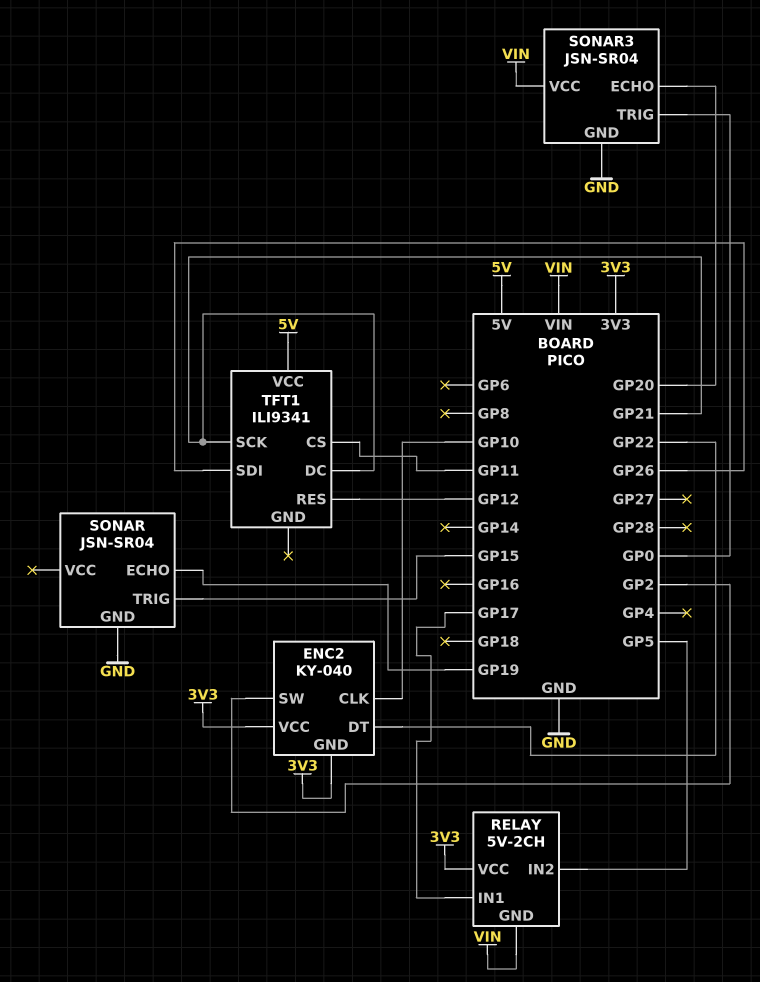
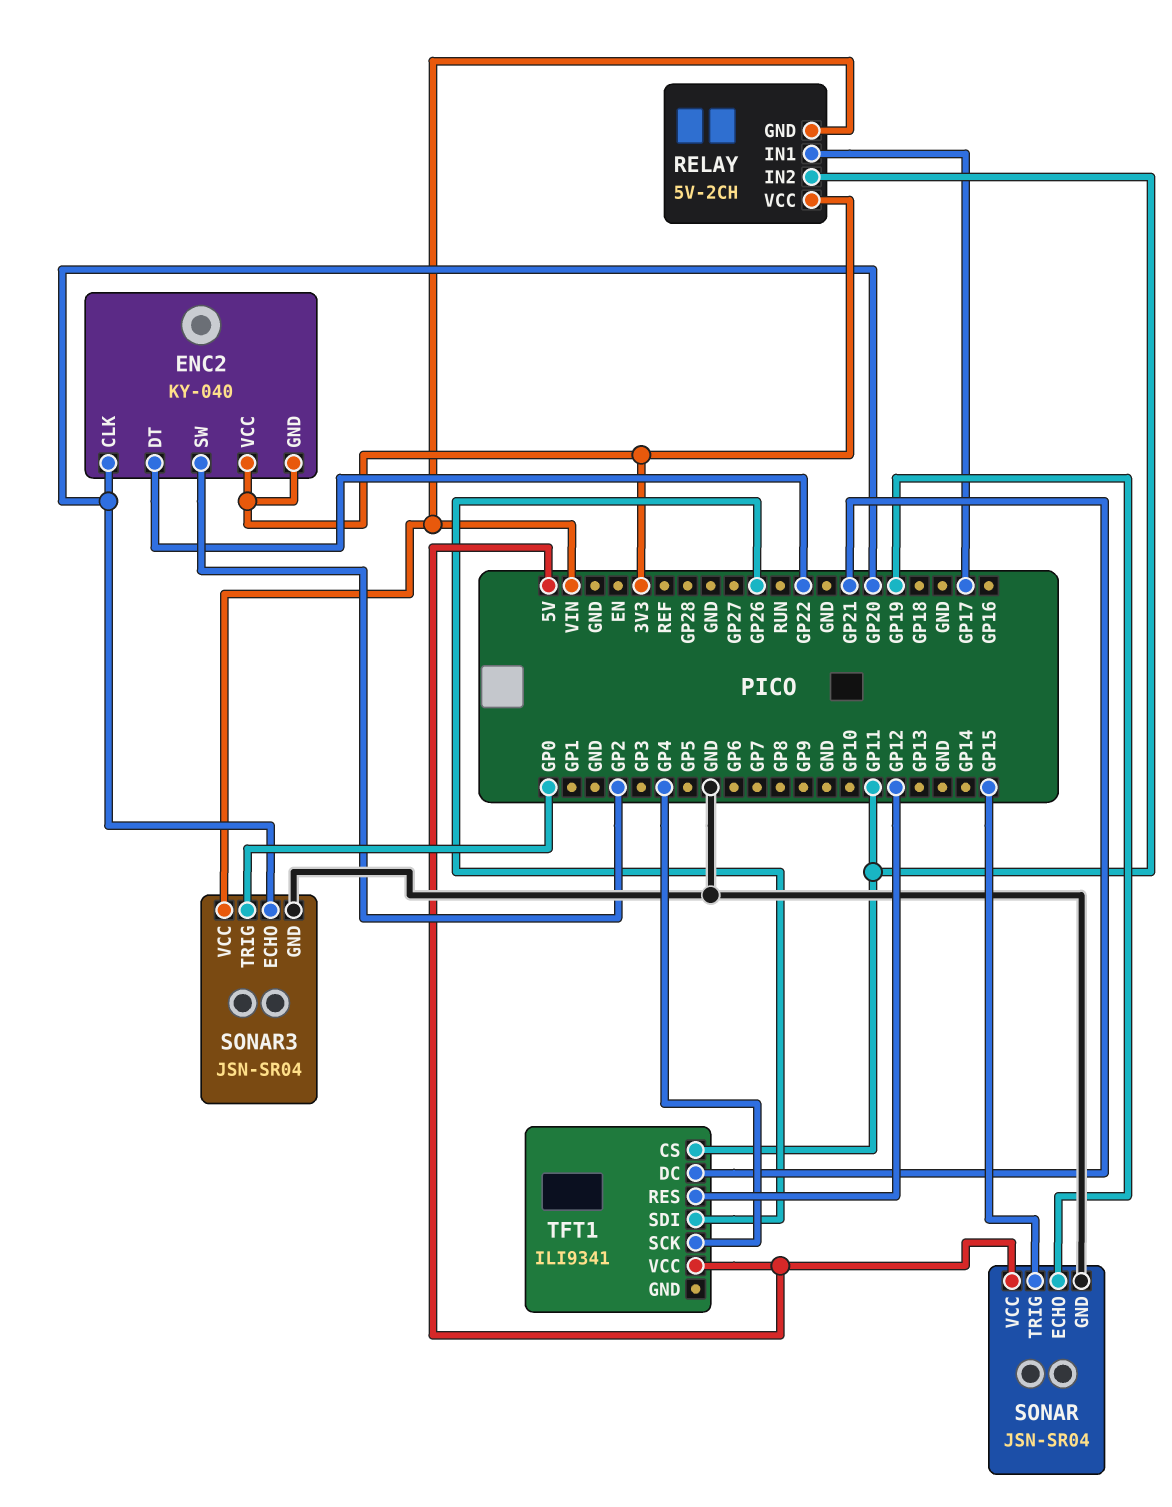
ENC2 pin CLK: GP10 -> GP20
RELAY pin IN2: GP5 -> GP11
SONAR pin VCC: none -> 5V
TFT1 pin SCK: GP21 -> GP4

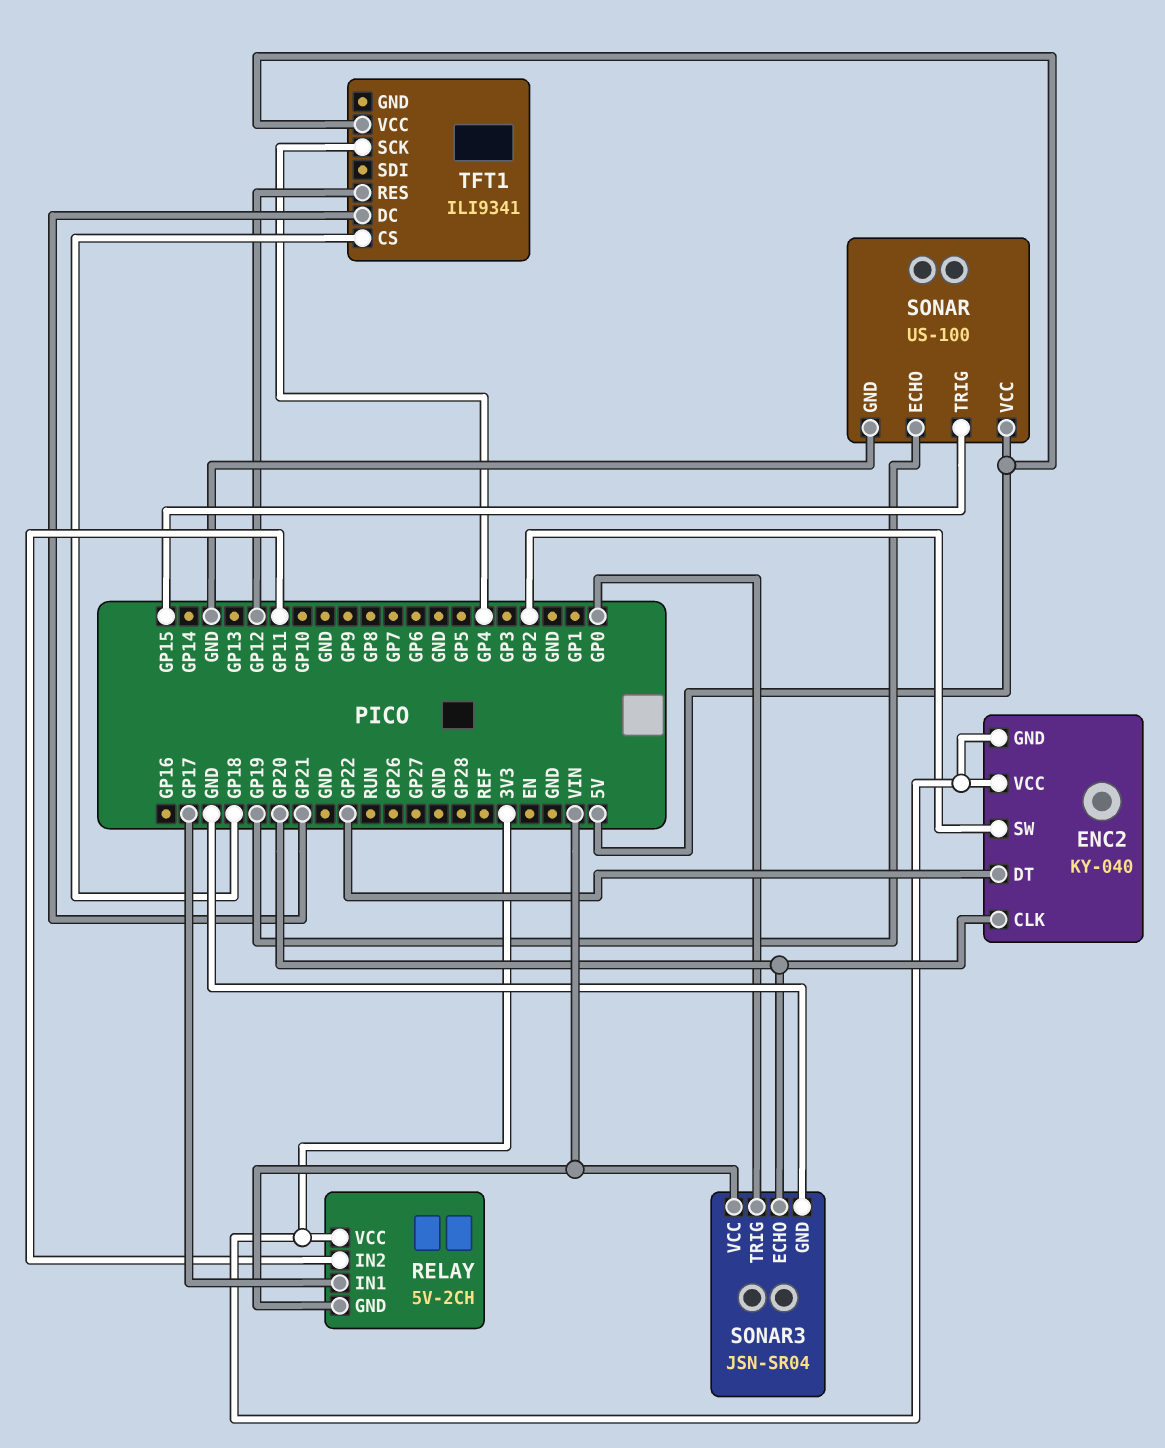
SONAR: JSN-SR04 -> US-100
TFT1 pin CS: GP11 -> GP18
TFT1 pin SDI: GP26 -> none

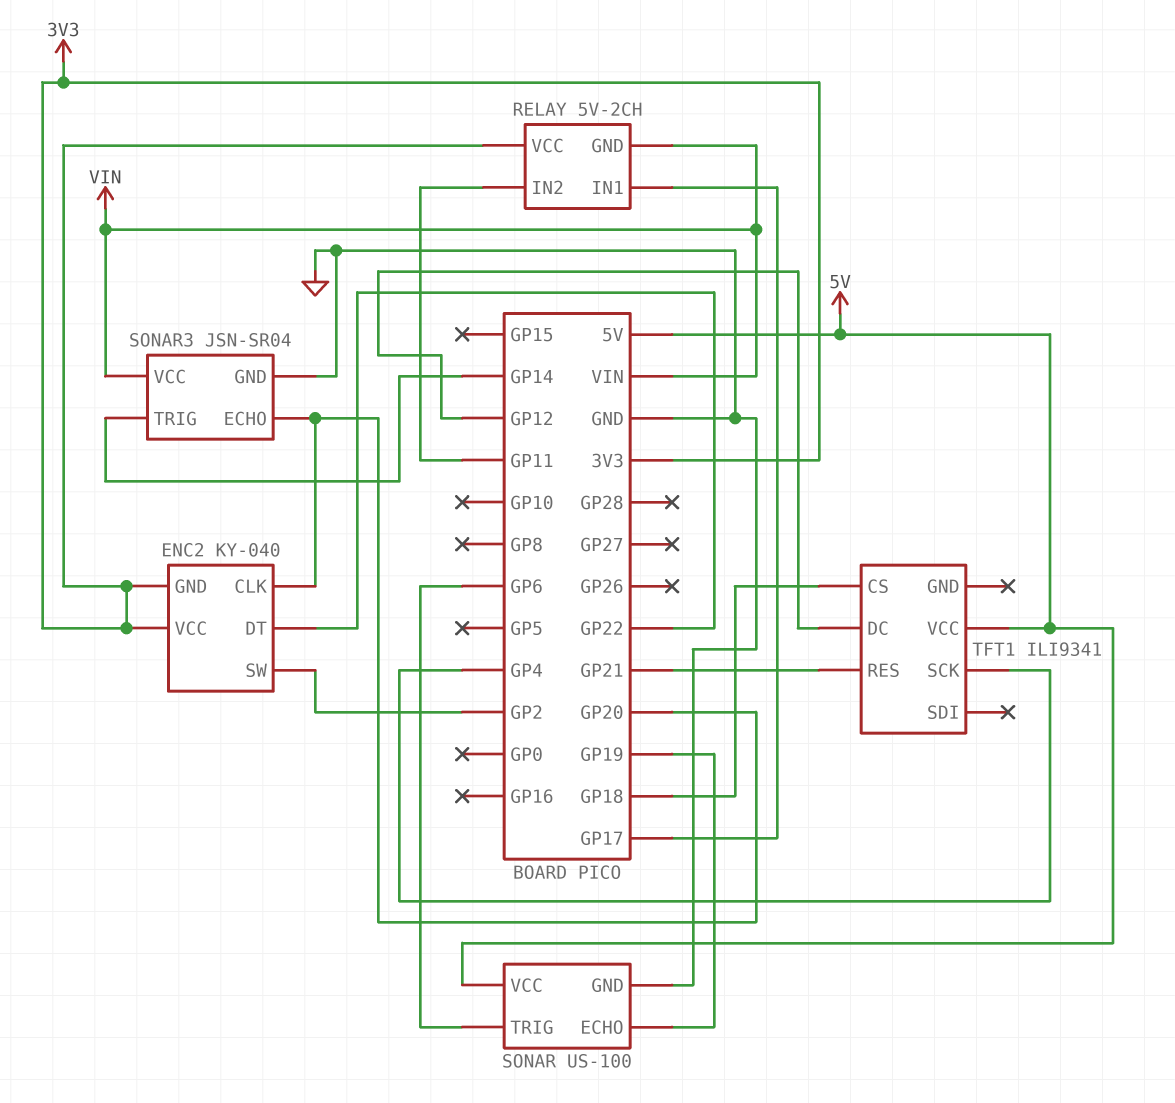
SONAR pin TRIG: GP15 -> GP6
SONAR3 pin TRIG: GP0 -> GP14
TFT1 pin DC: GP21 -> GP12
TFT1 pin RES: GP12 -> GP21

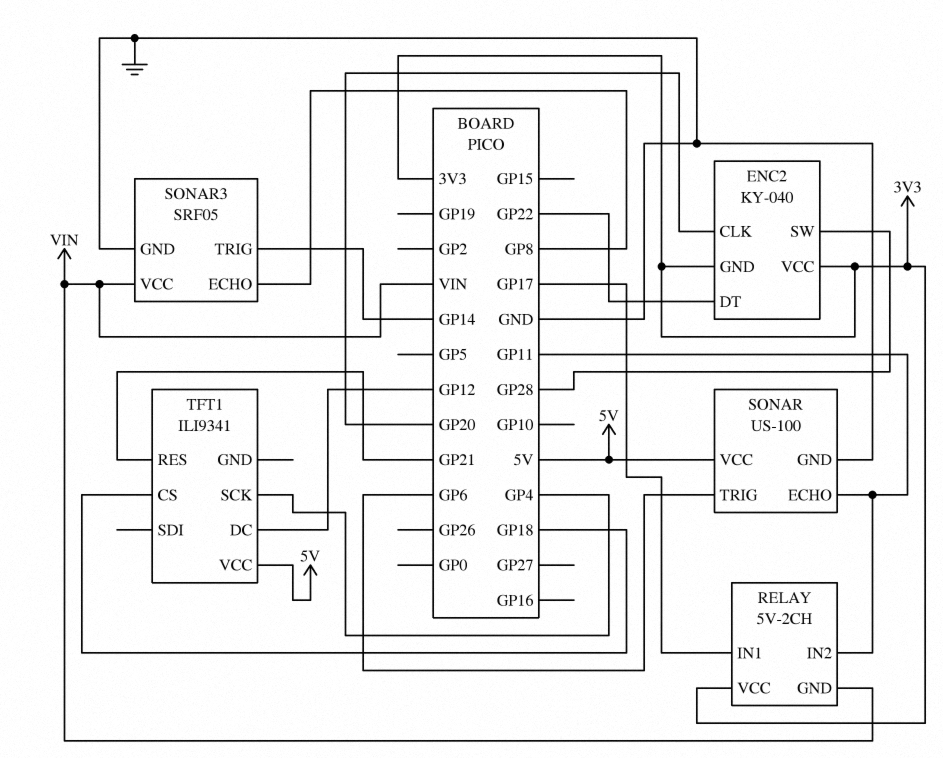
ENC2 pin SW: GP2 -> GP28
SONAR pin ECHO: GP19 -> GP11
SONAR3: JSN-SR04 -> SRF05
SONAR3 pin ECHO: GP20 -> GP8

